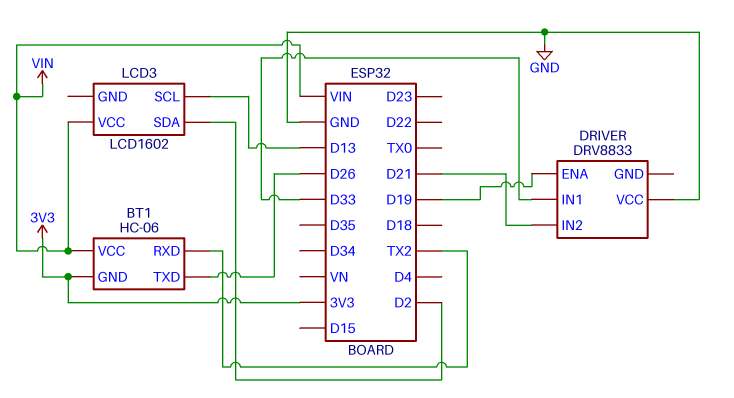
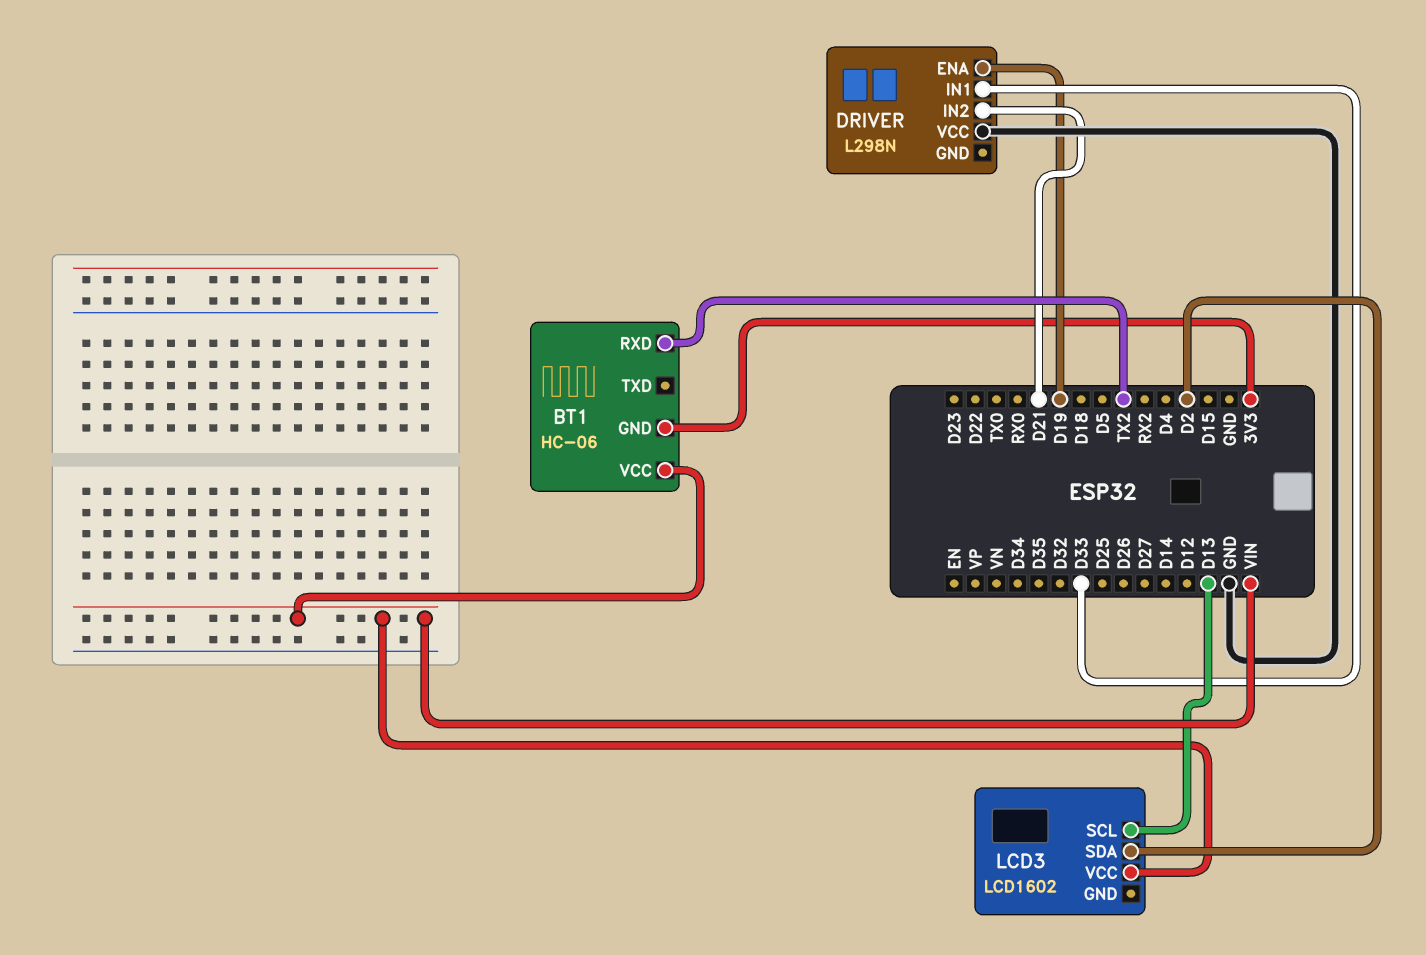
BT1 pin TXD: D26 -> none
DRIVER: DRV8833 -> L298N

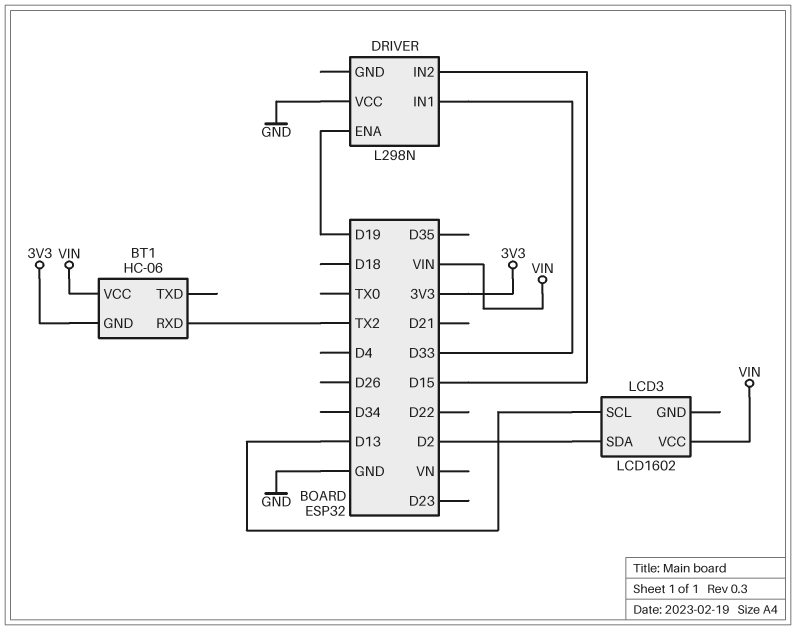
DRIVER pin IN2: D21 -> D15

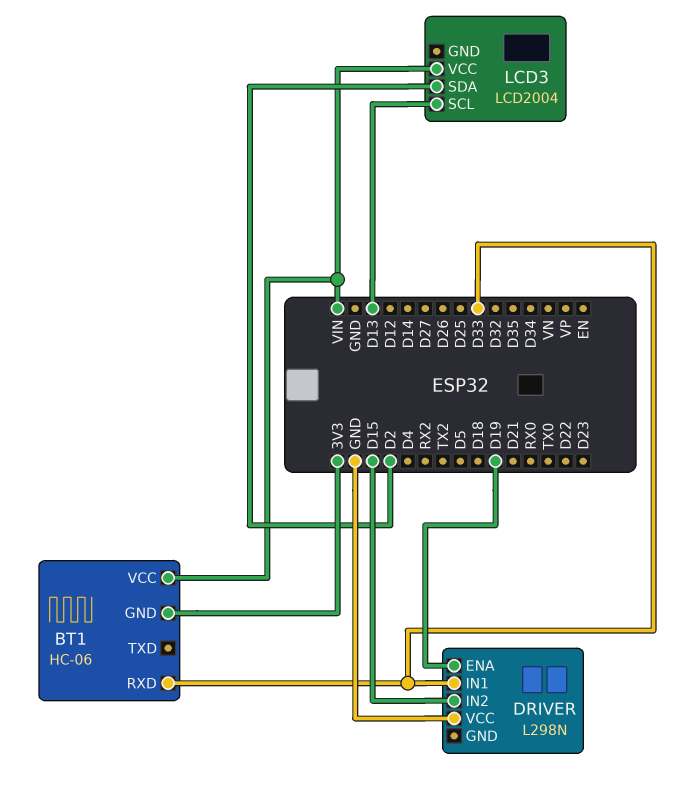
BT1 pin RXD: TX2 -> D33
LCD3: LCD1602 -> LCD2004

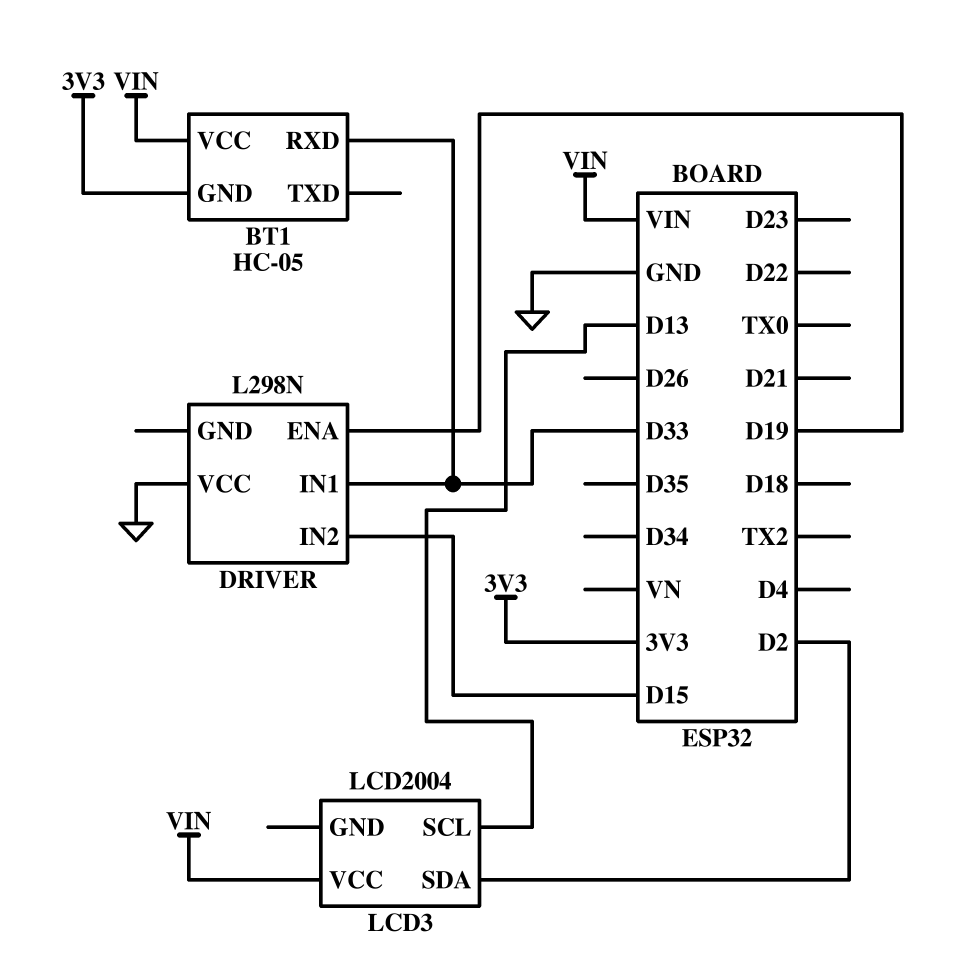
BT1: HC-06 -> HC-05

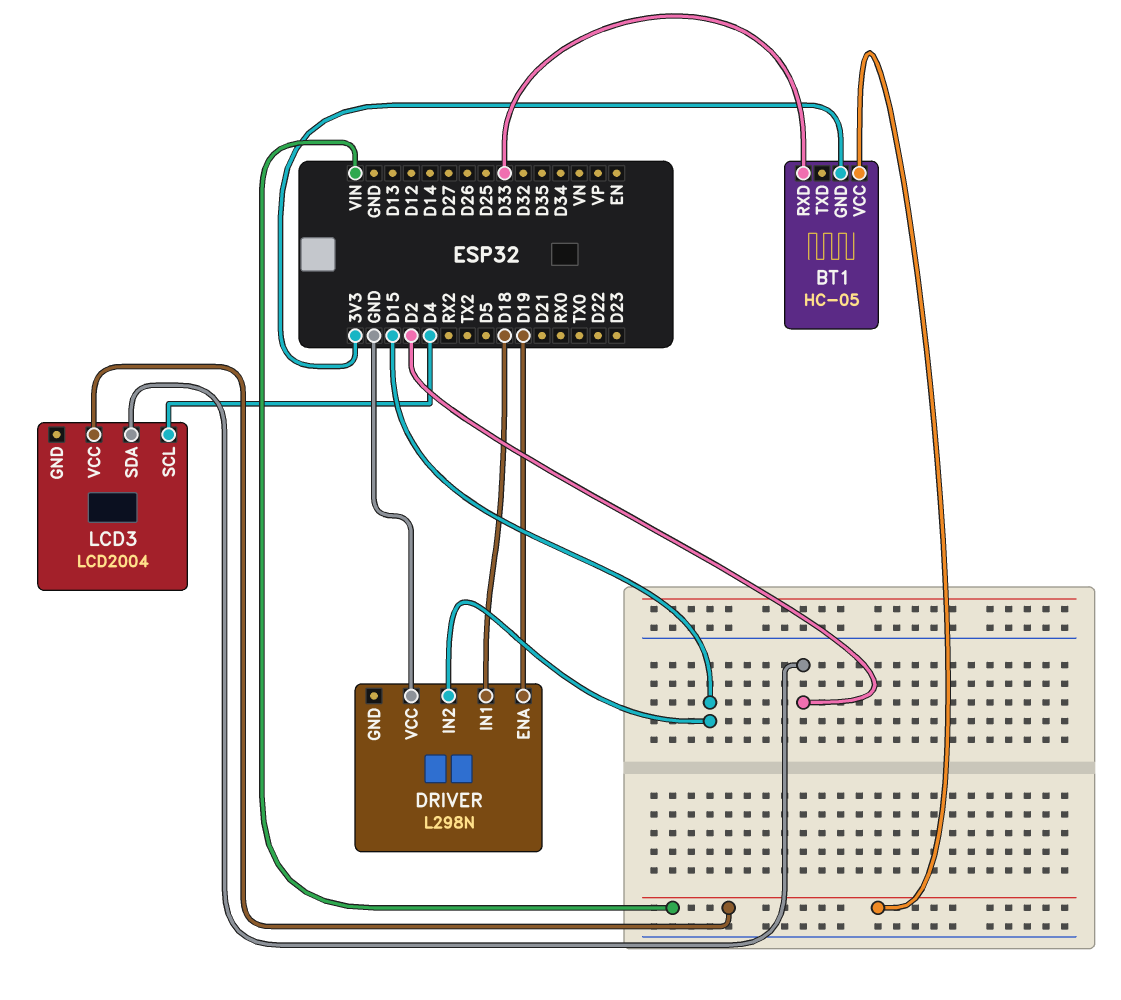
DRIVER pin IN1: D33 -> D18
LCD3 pin SCL: D13 -> D4

